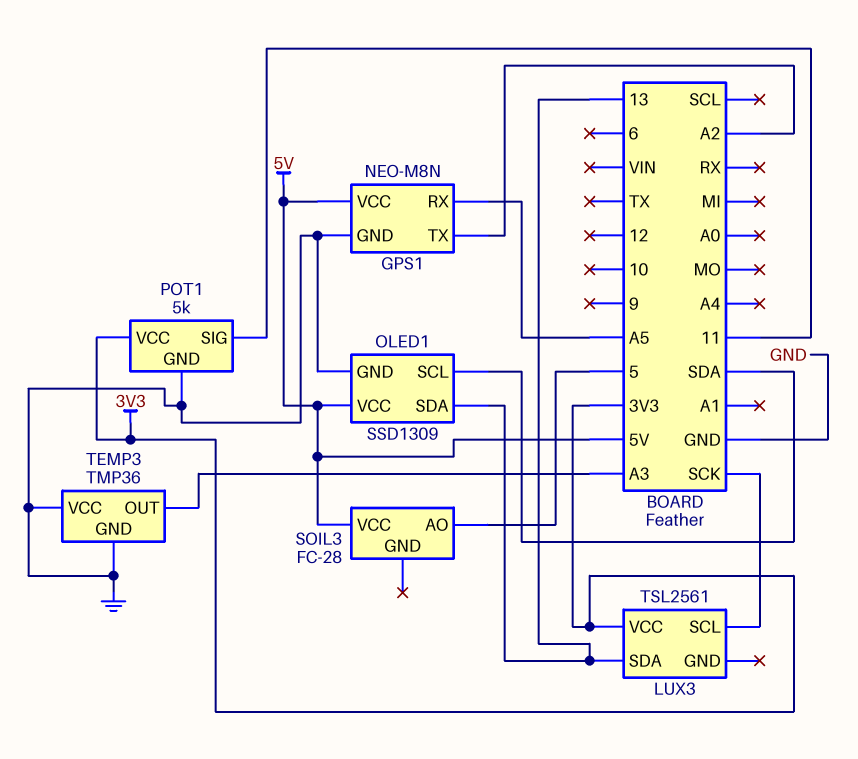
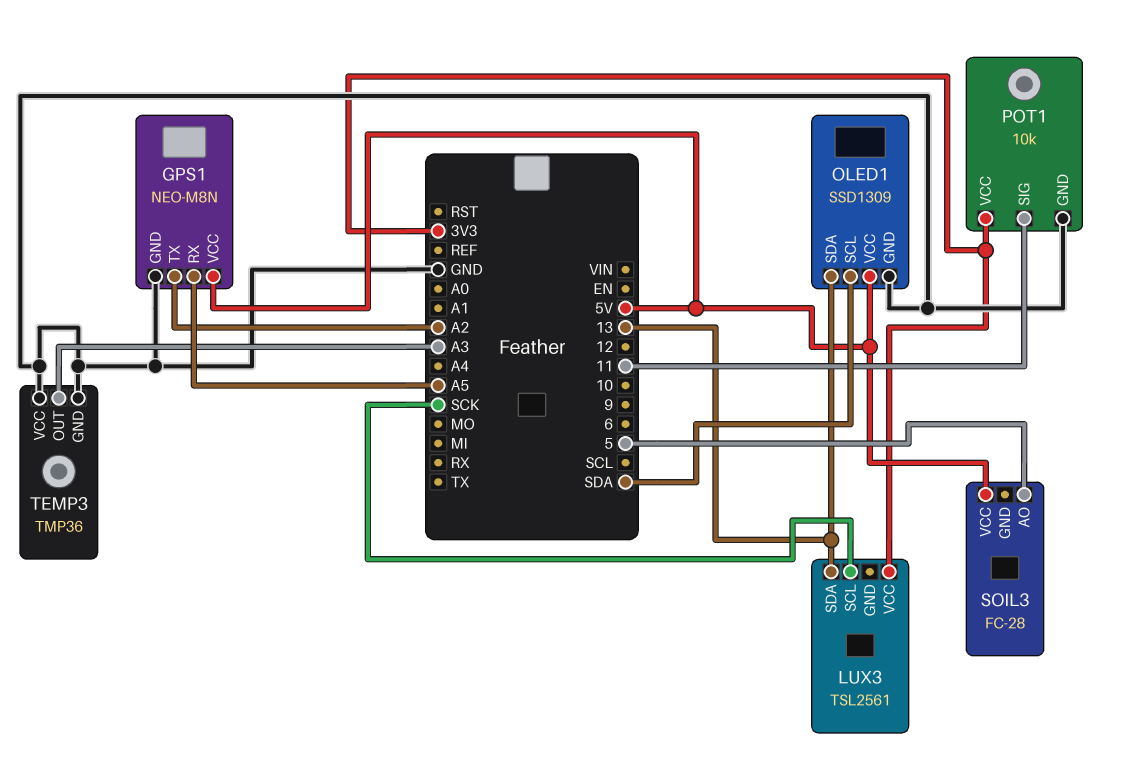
POT1: 5k -> 10k

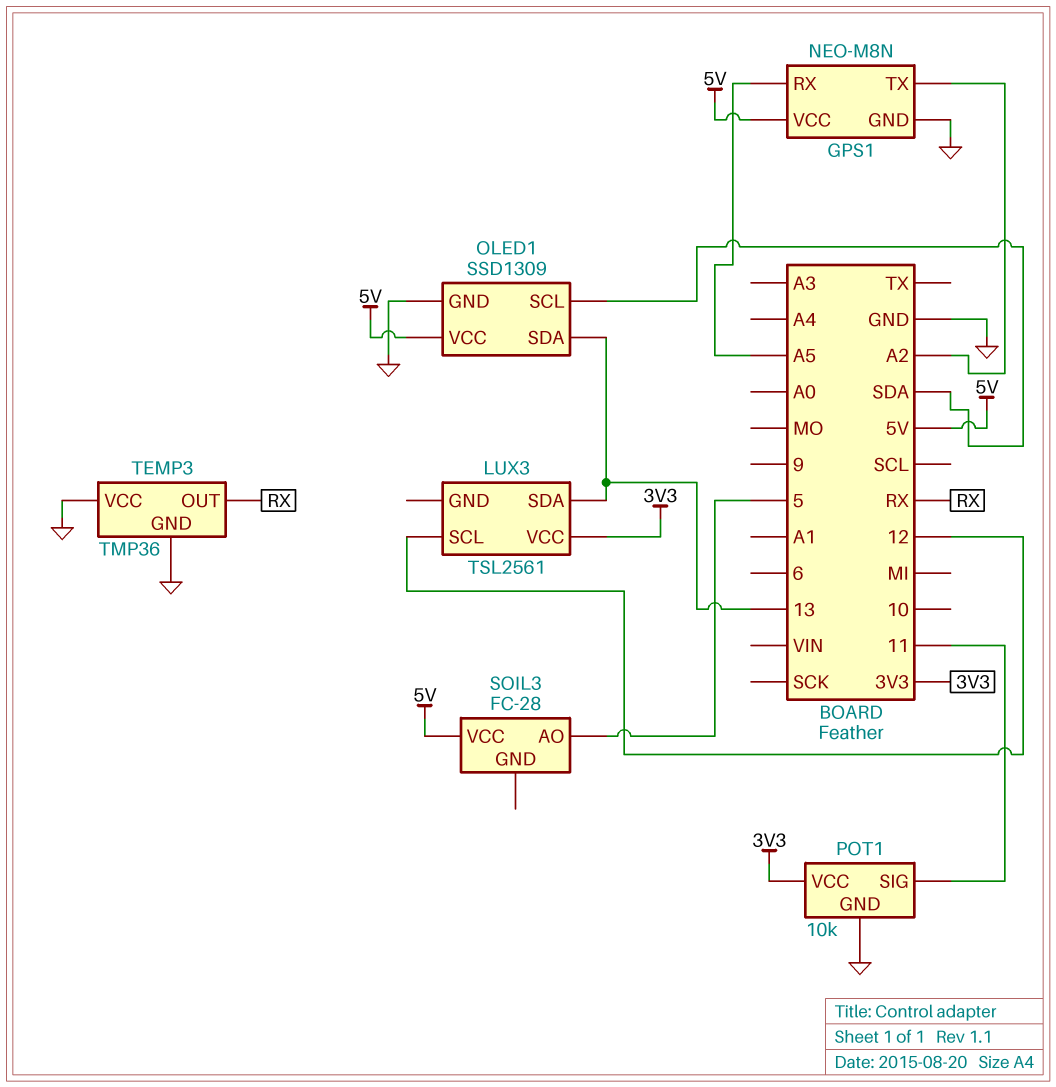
LUX3 pin SCL: SCK -> 12
TEMP3 pin OUT: A3 -> RX

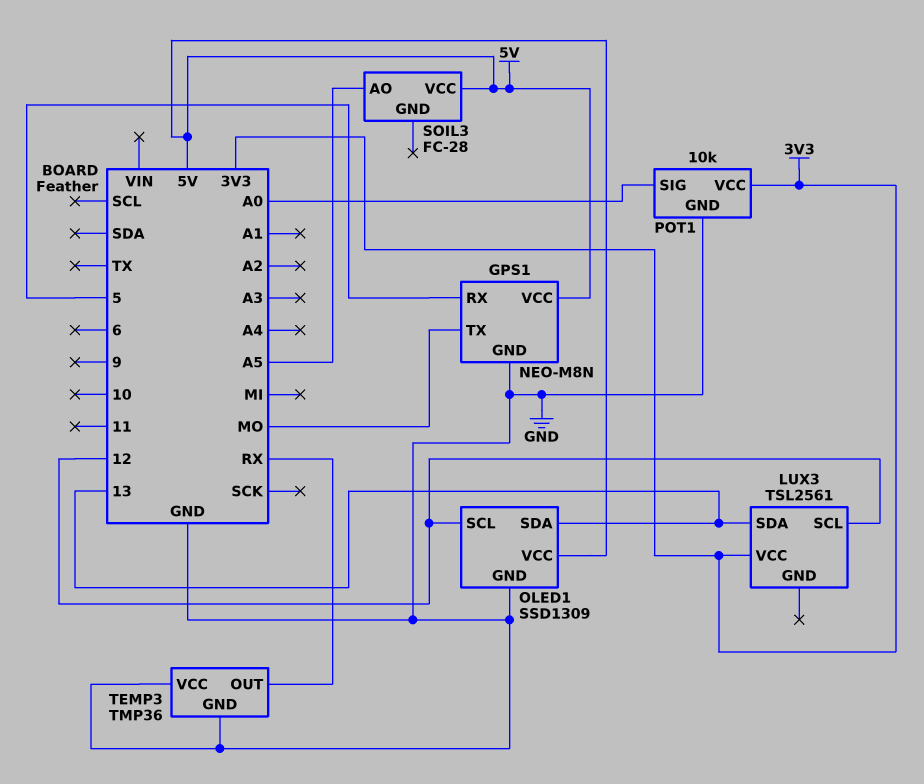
GPS1 pin RX: A5 -> 5
GPS1 pin TX: A2 -> MO
OLED1 pin SCL: SDA -> 12
POT1 pin SIG: 11 -> A0
SOIL3 pin AO: 5 -> A5

